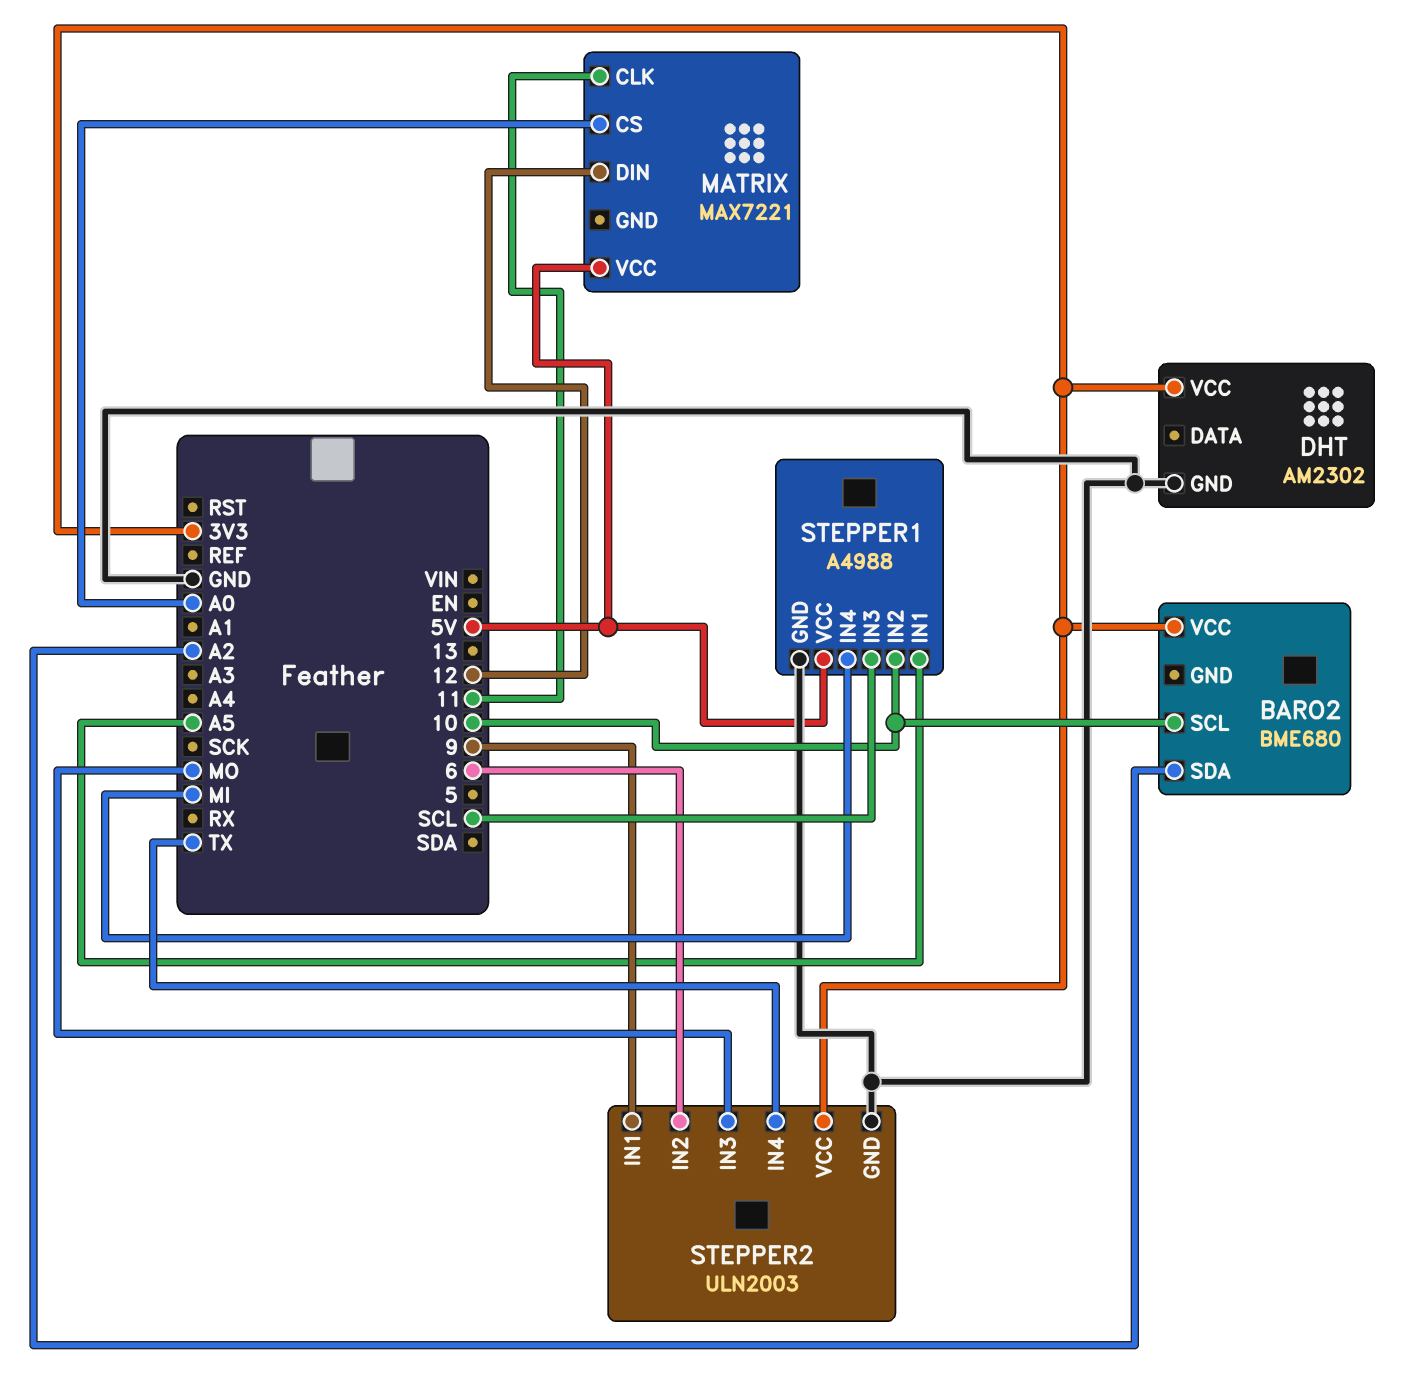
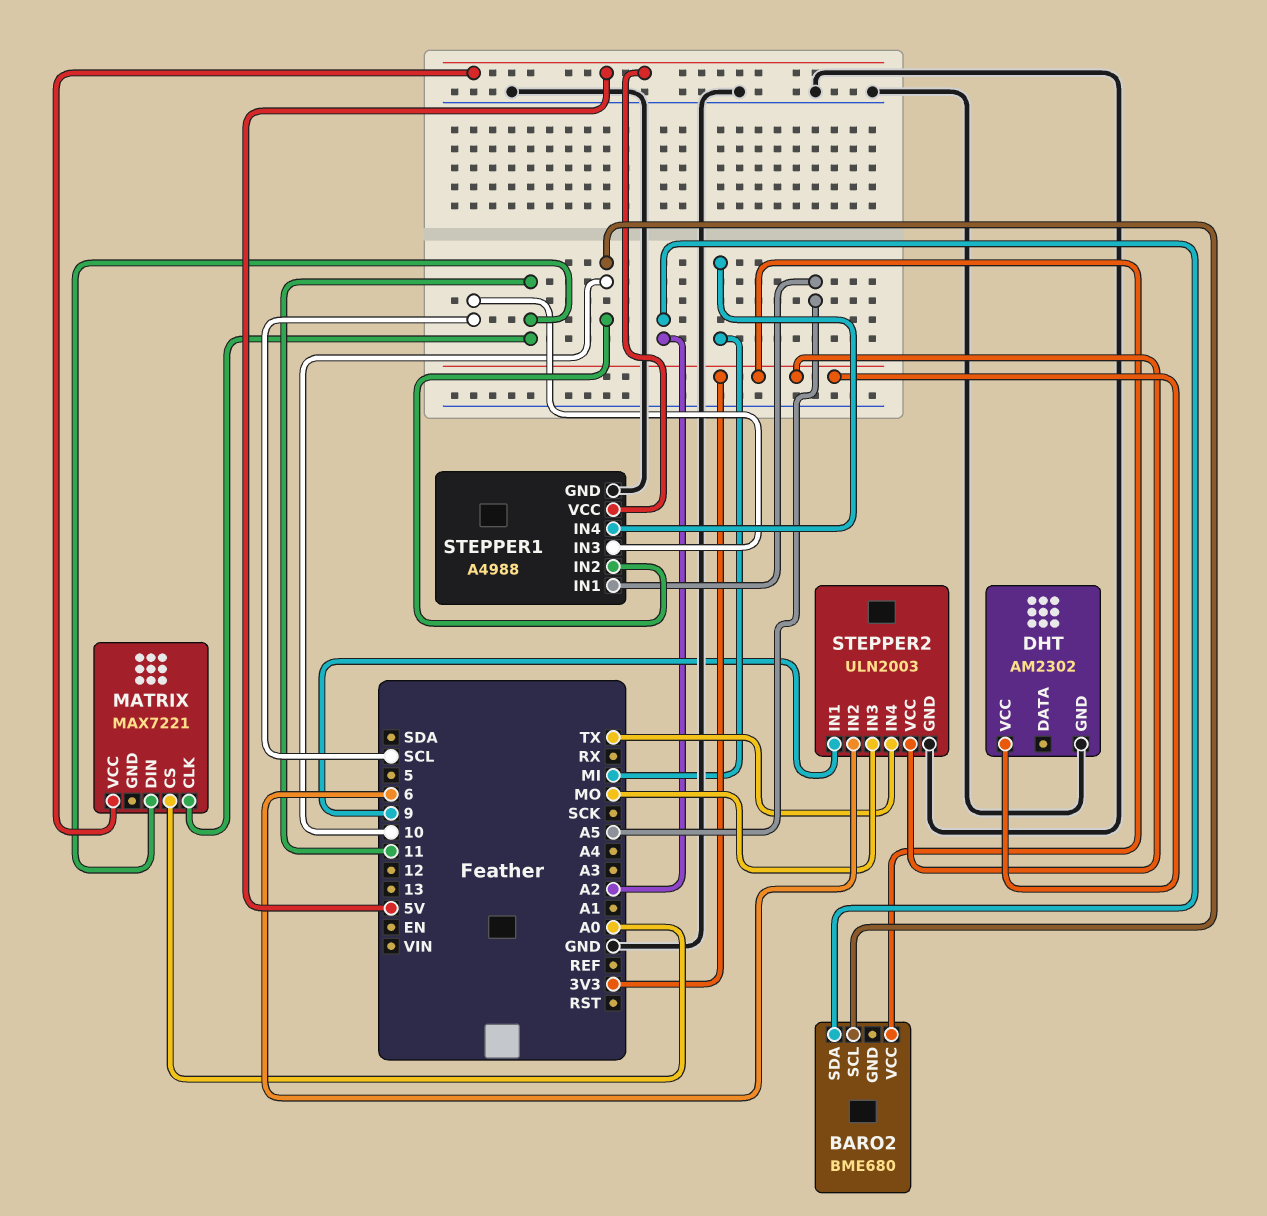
MATRIX pin DIN: 12 -> 11

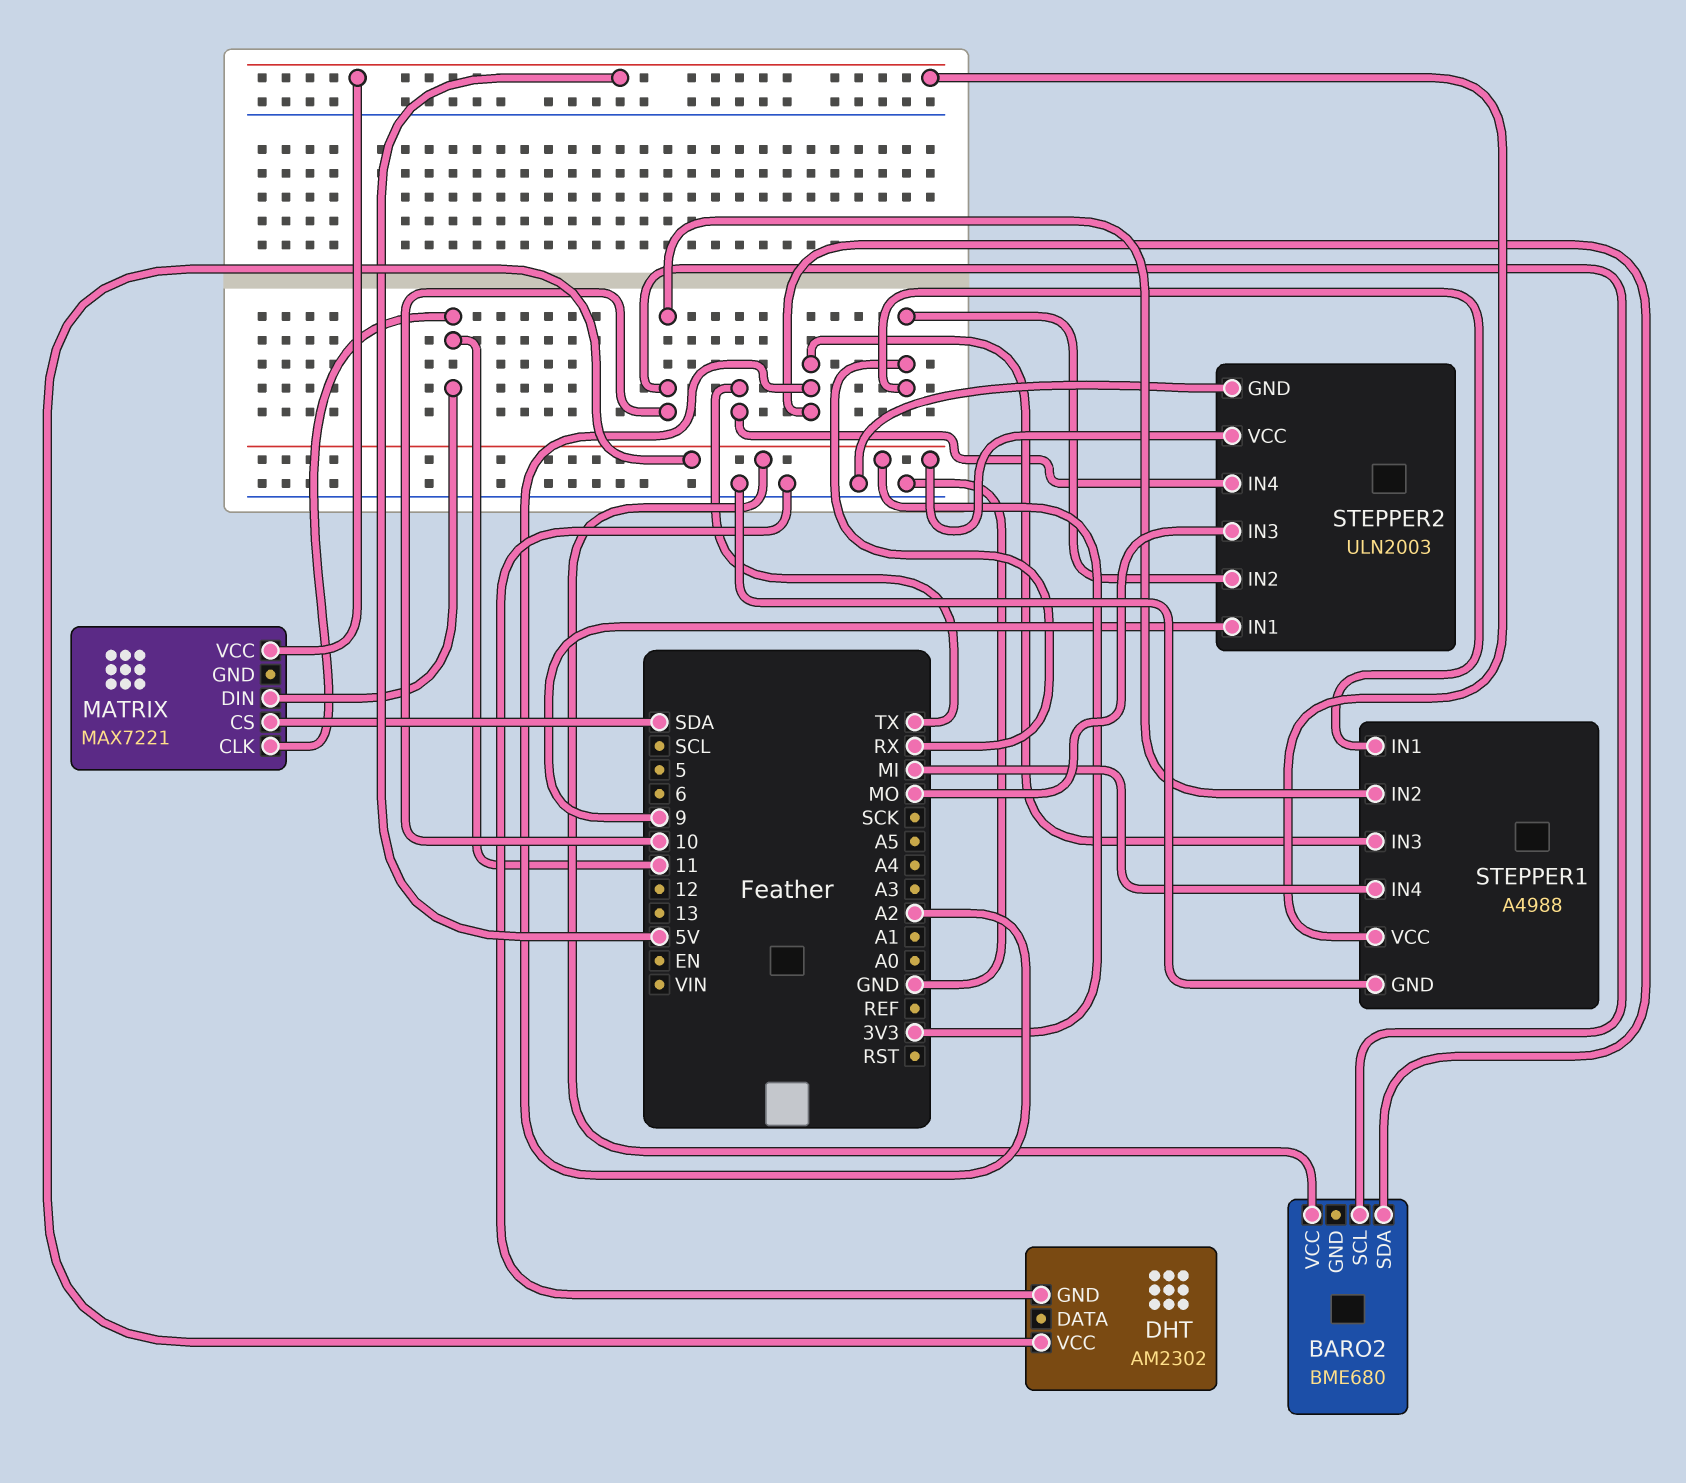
MATRIX pin CS: A0 -> SDA
STEPPER1 pin IN1: A5 -> RX
STEPPER1 pin IN3: SCL -> A2
STEPPER2 pin IN2: 6 -> RX

